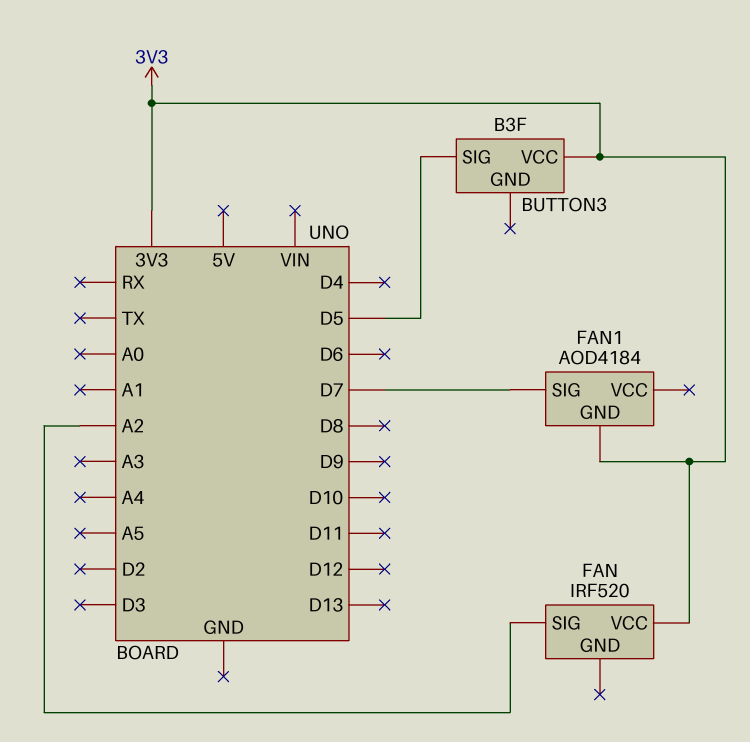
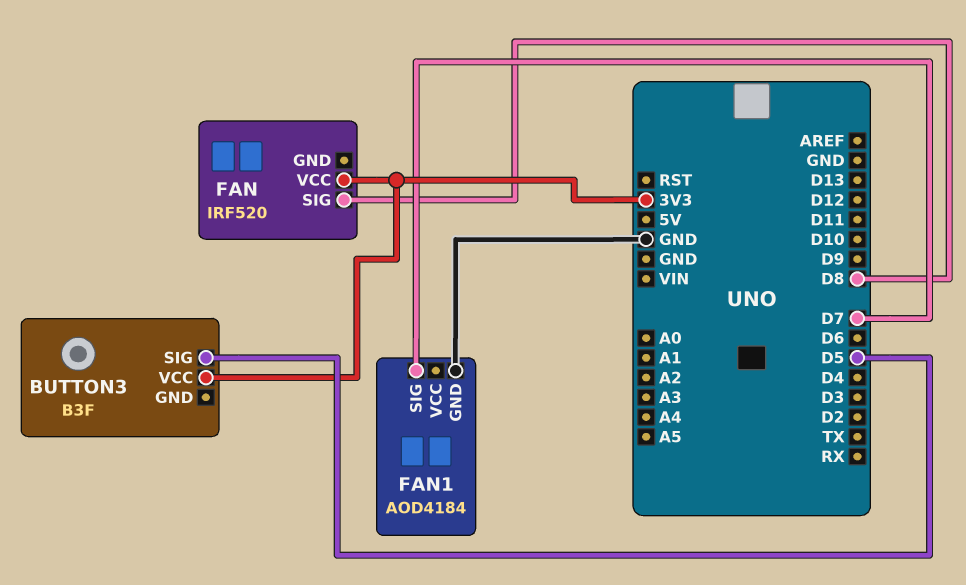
FAN pin SIG: A2 -> D8
FAN1 pin GND: 3V3 -> GND

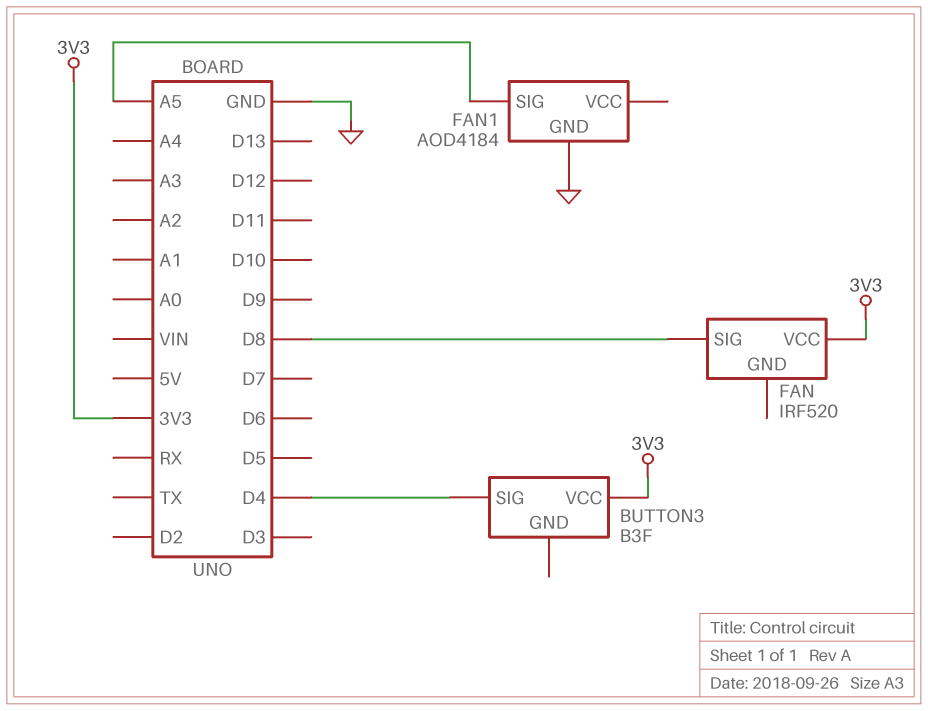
BUTTON3 pin SIG: D5 -> D4
FAN1 pin SIG: D7 -> A5

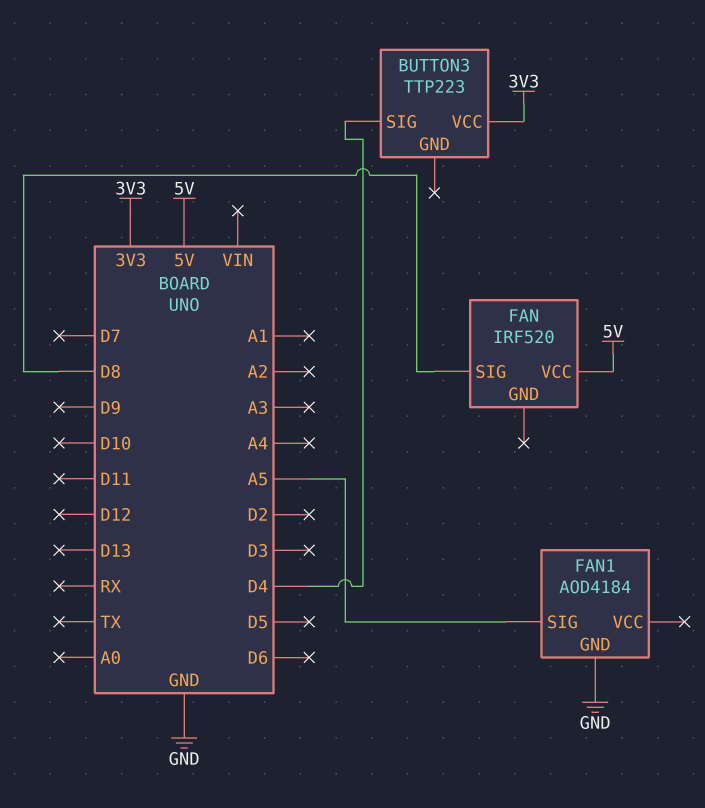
BUTTON3: B3F -> TTP223
FAN pin VCC: 3V3 -> 5V

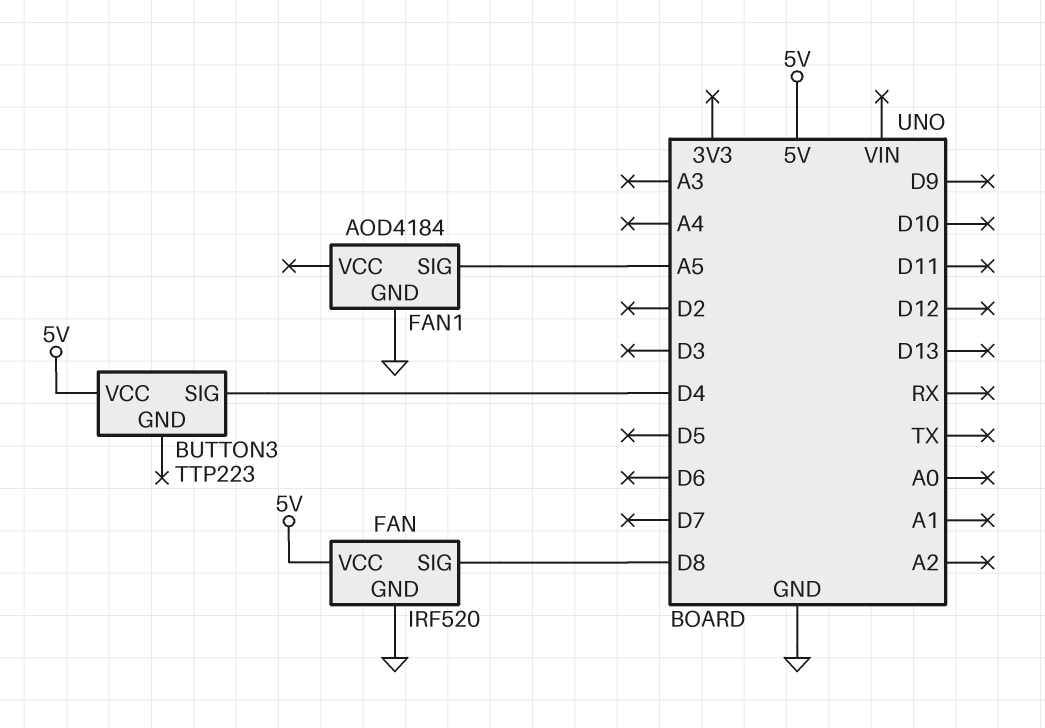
BUTTON3 pin VCC: 3V3 -> 5V
FAN pin GND: none -> GND

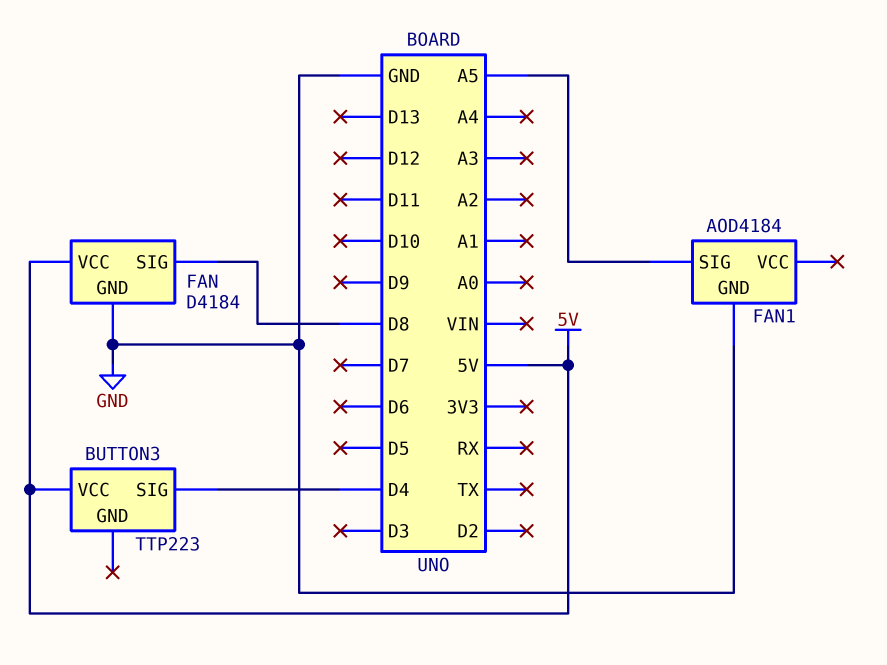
FAN: IRF520 -> D4184

